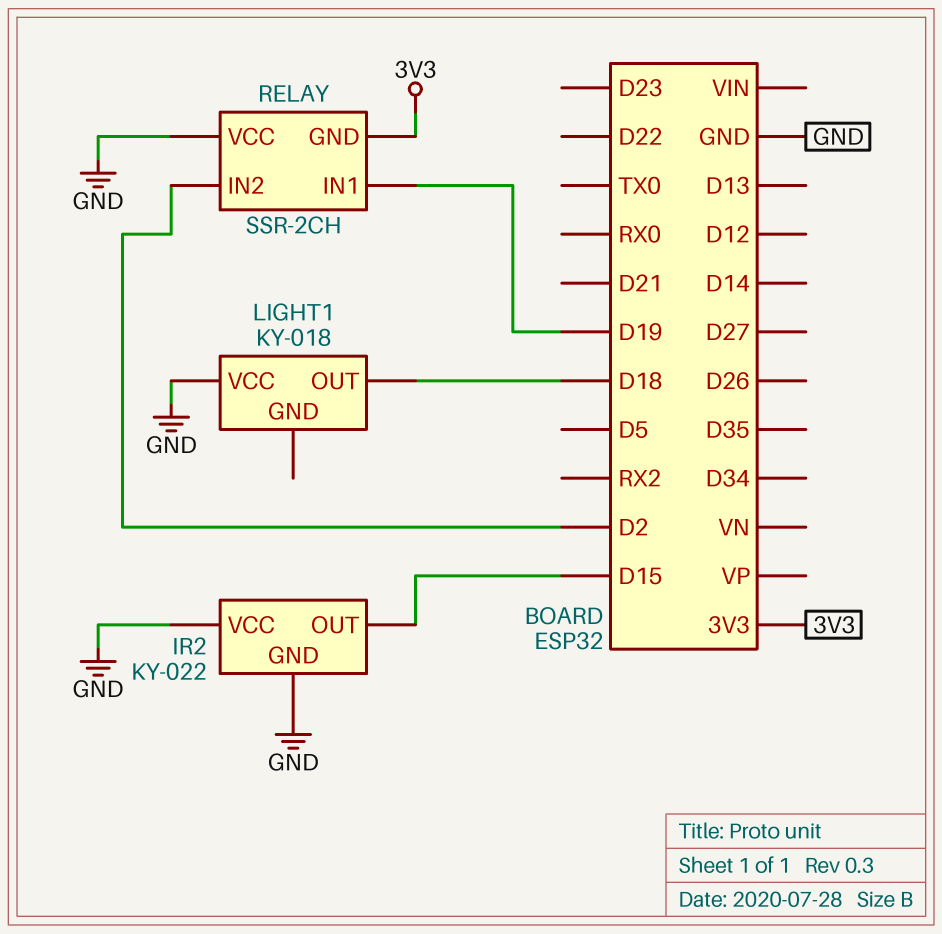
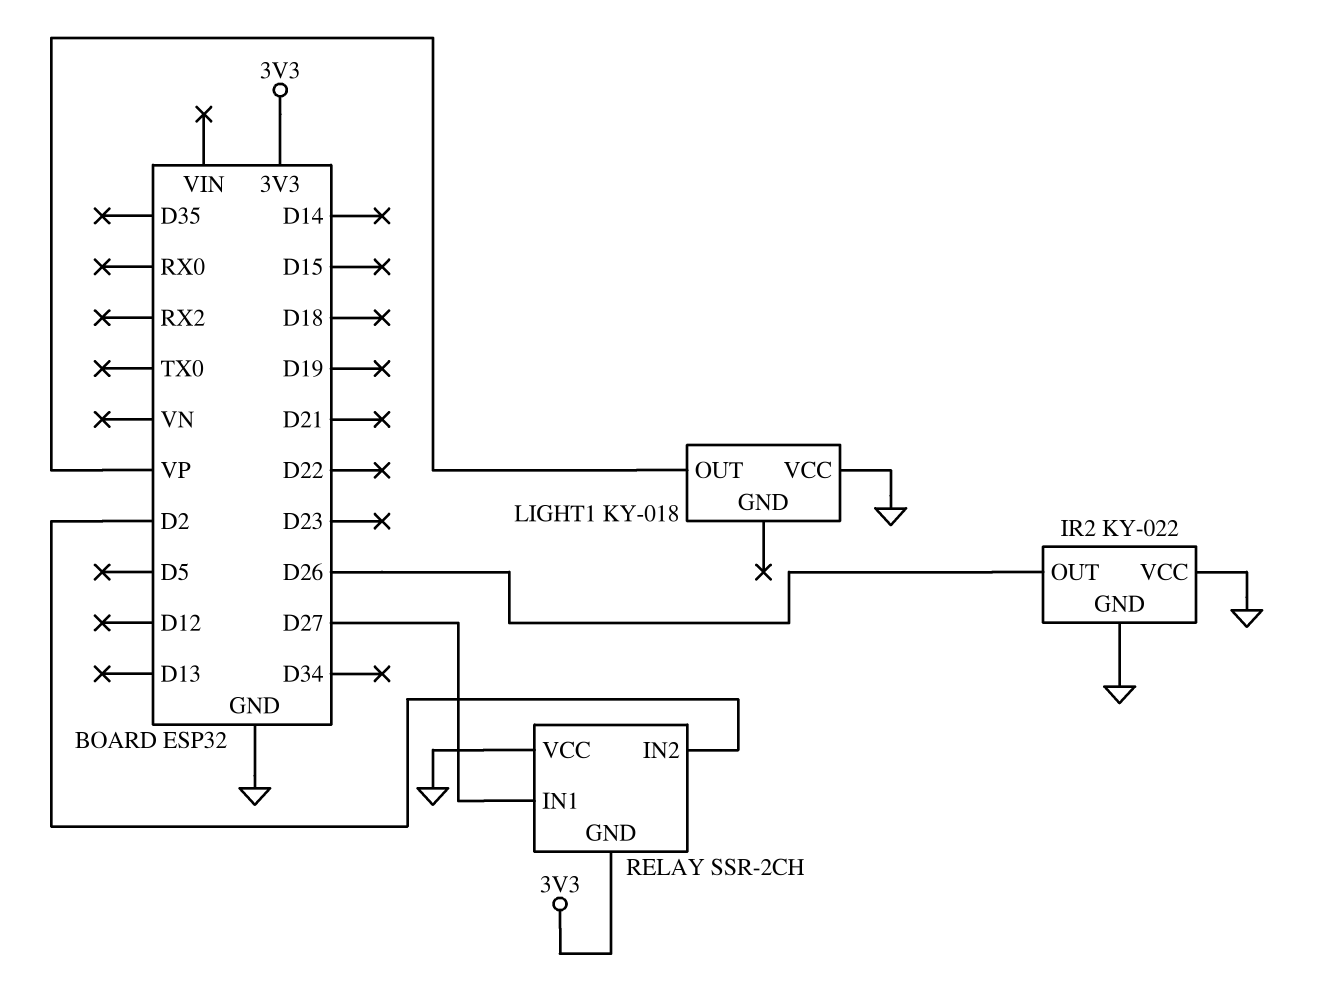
IR2 pin OUT: D15 -> D26
LIGHT1 pin OUT: D18 -> VP
RELAY pin IN1: D19 -> D27

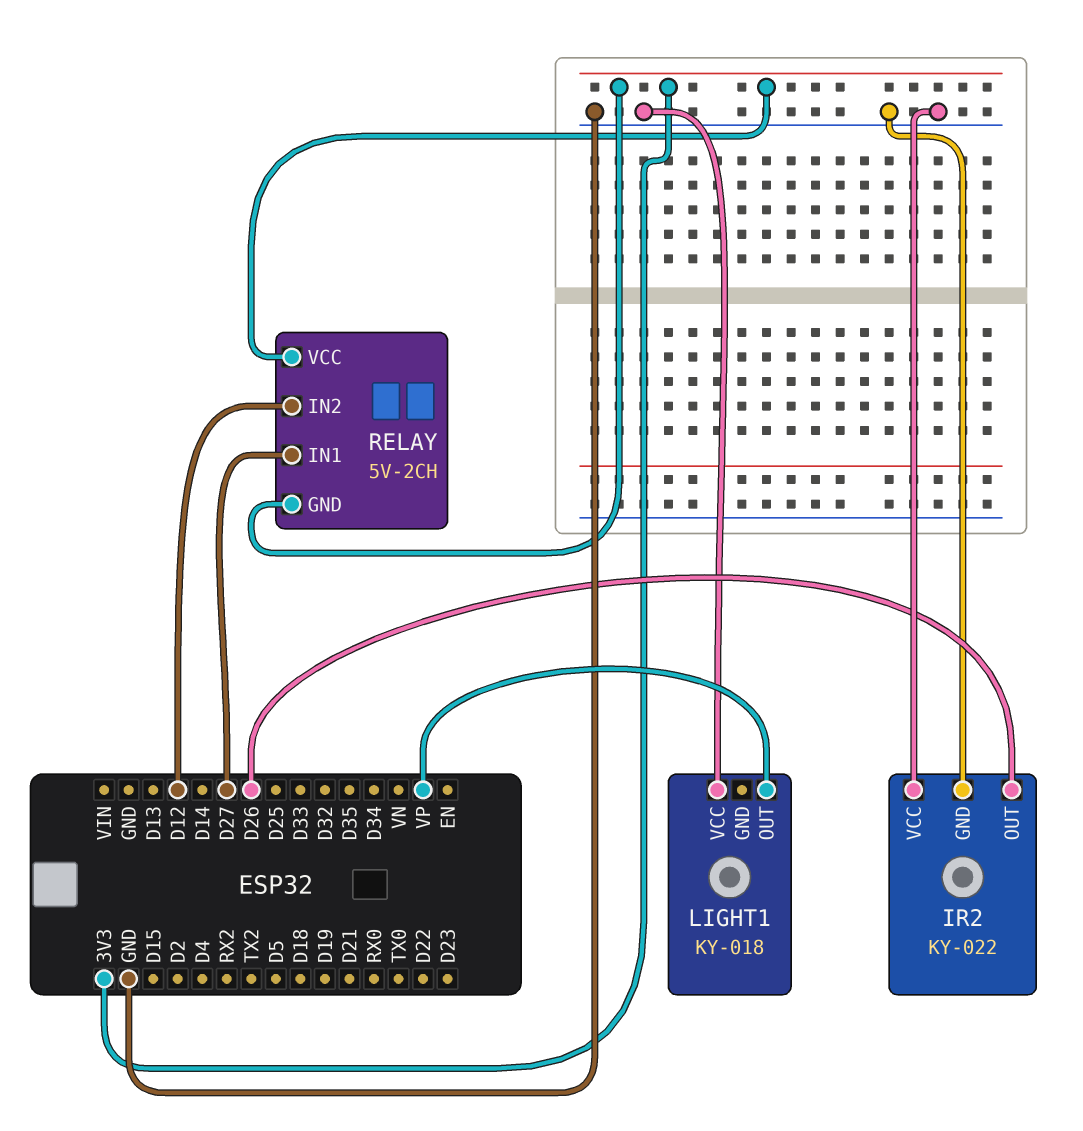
RELAY: SSR-2CH -> 5V-2CH
RELAY pin IN2: D2 -> D12
RELAY pin VCC: GND -> 3V3

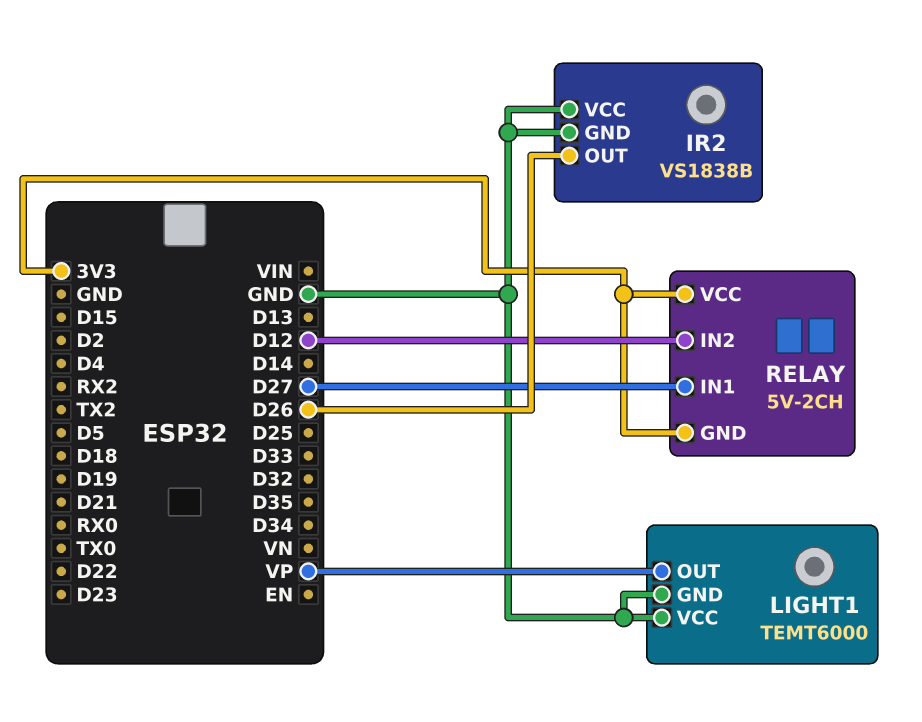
IR2: KY-022 -> VS1838B
LIGHT1: KY-018 -> TEMT6000
LIGHT1 pin GND: none -> GND

